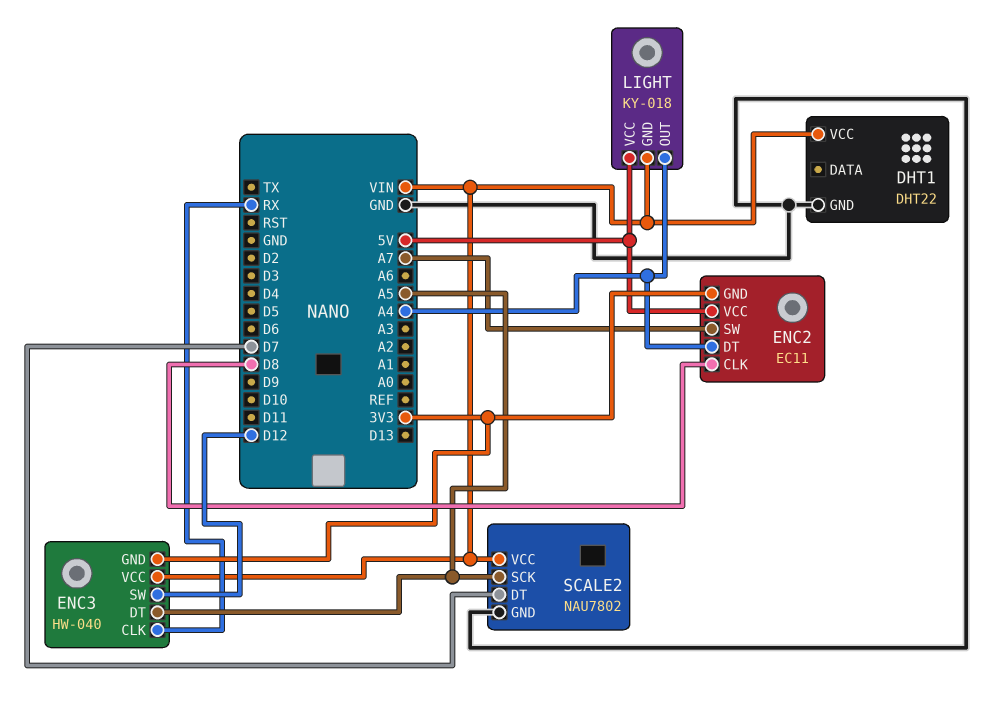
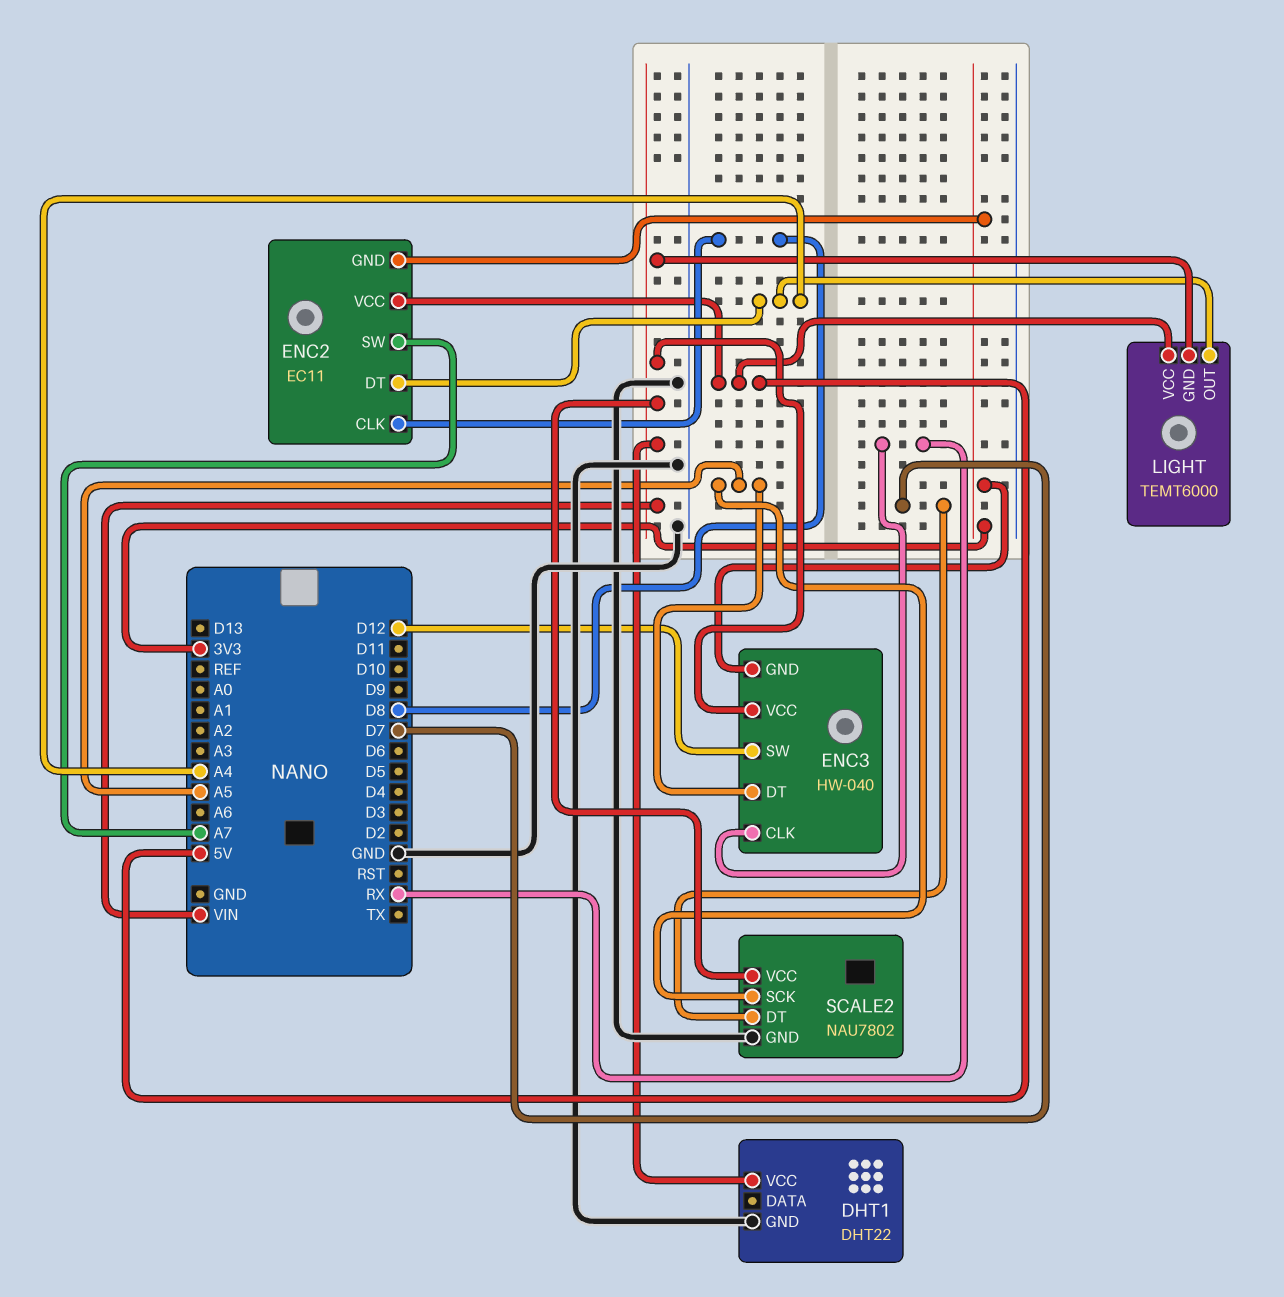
LIGHT: KY-018 -> TEMT6000

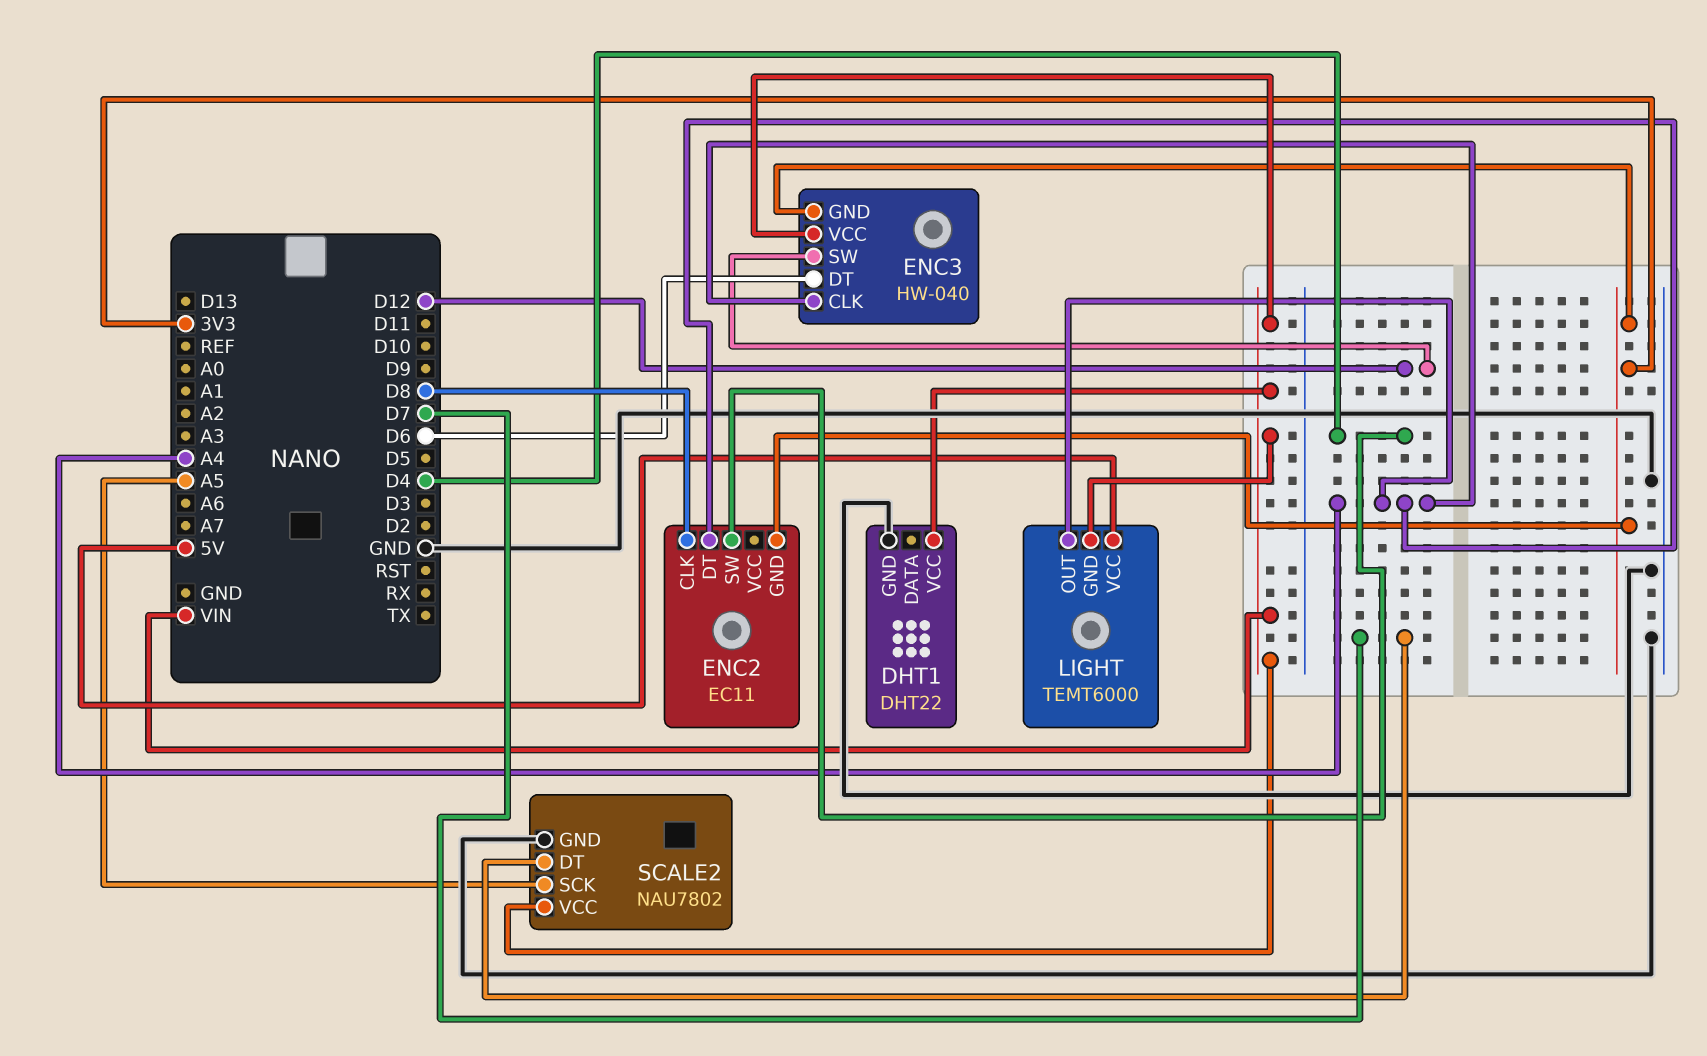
ENC2 pin SW: A7 -> D4
ENC2 pin VCC: 5V -> none
ENC3 pin CLK: RX -> A4
ENC3 pin DT: A5 -> D6

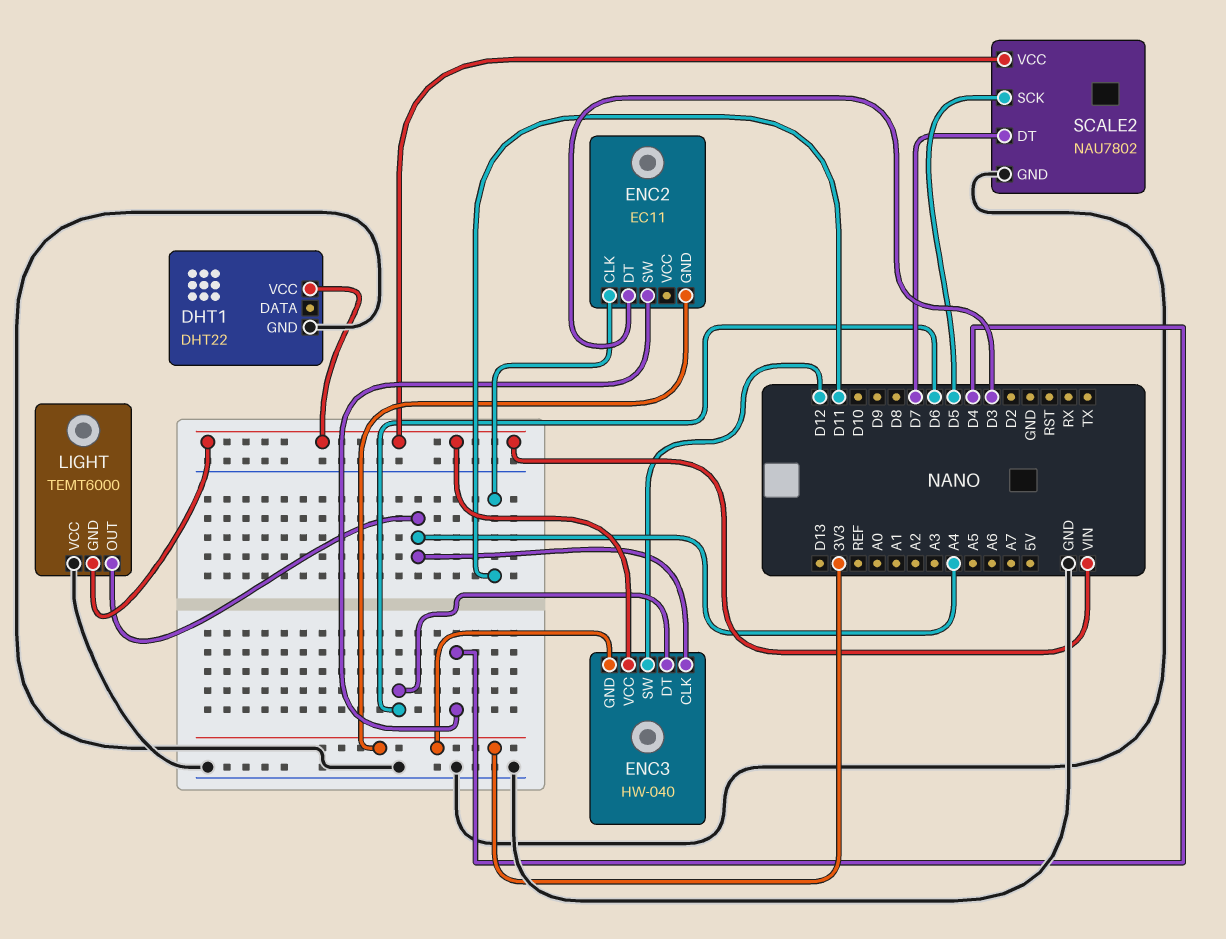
ENC2 pin CLK: D8 -> D11
ENC2 pin DT: A4 -> D3
LIGHT pin VCC: 5V -> GND
SCALE2 pin SCK: A5 -> D5

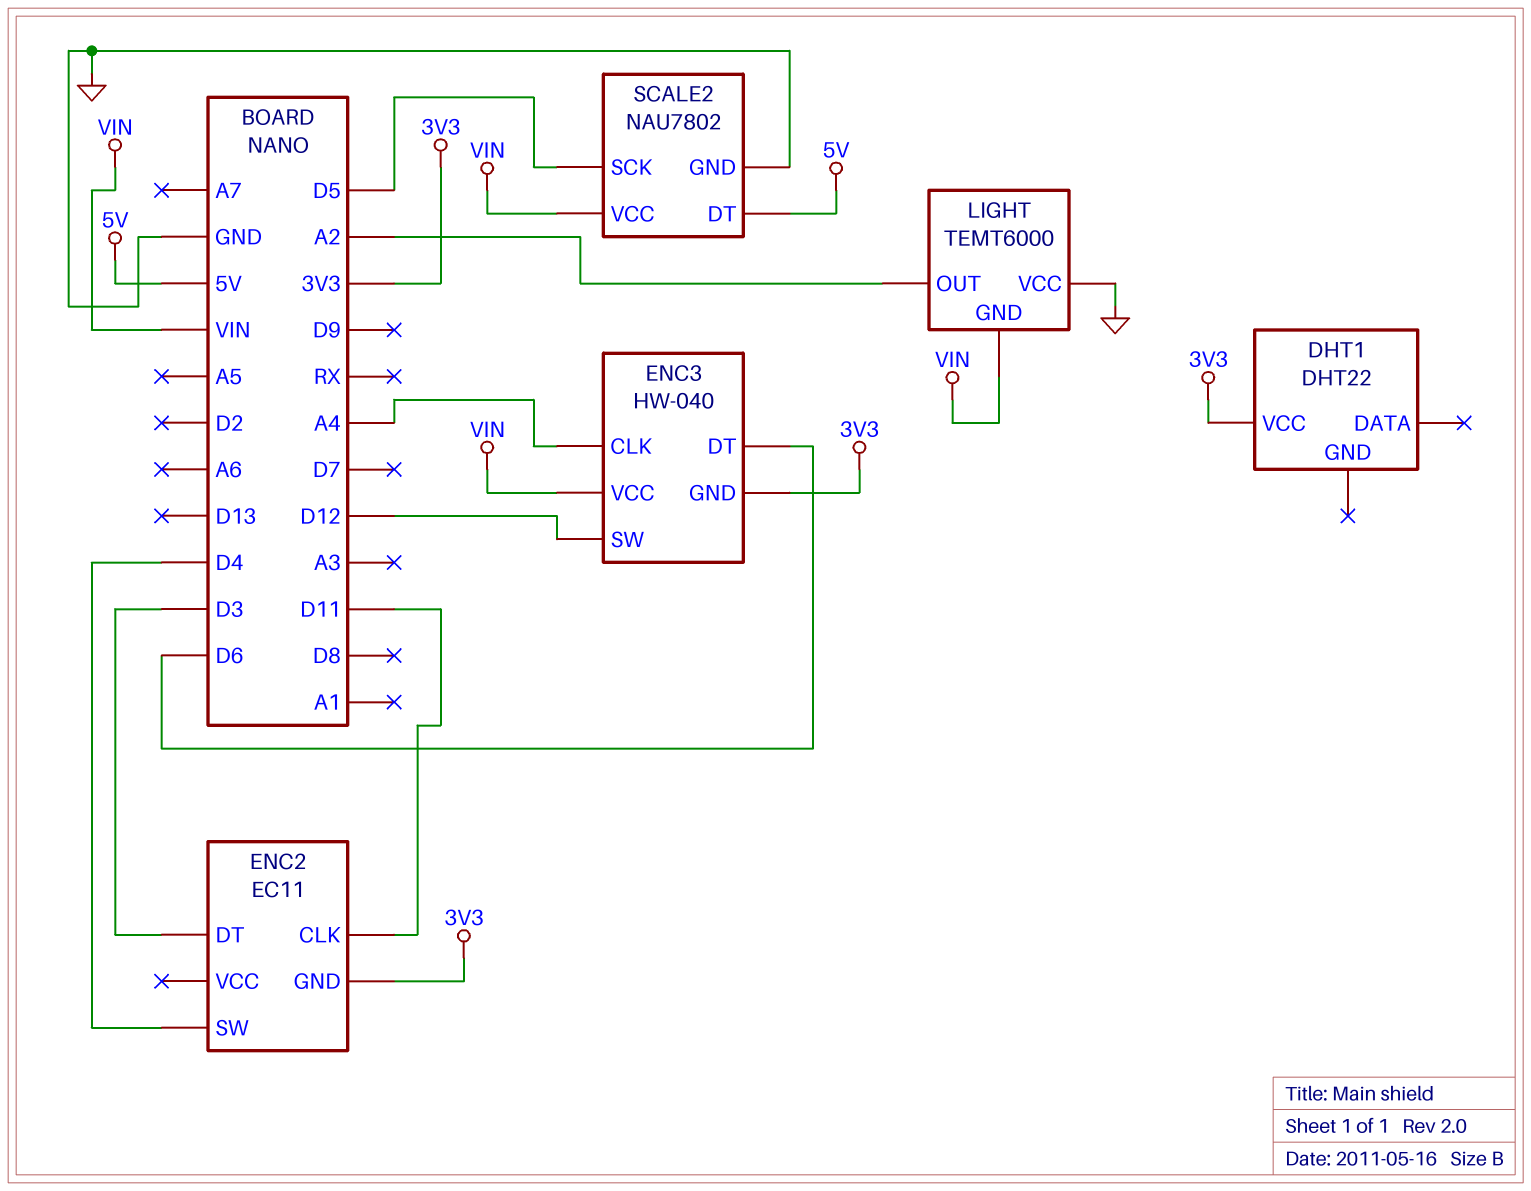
DHT1 pin GND: GND -> none
DHT1 pin VCC: VIN -> 3V3
LIGHT pin OUT: A4 -> A2
SCALE2 pin DT: D7 -> 5V

